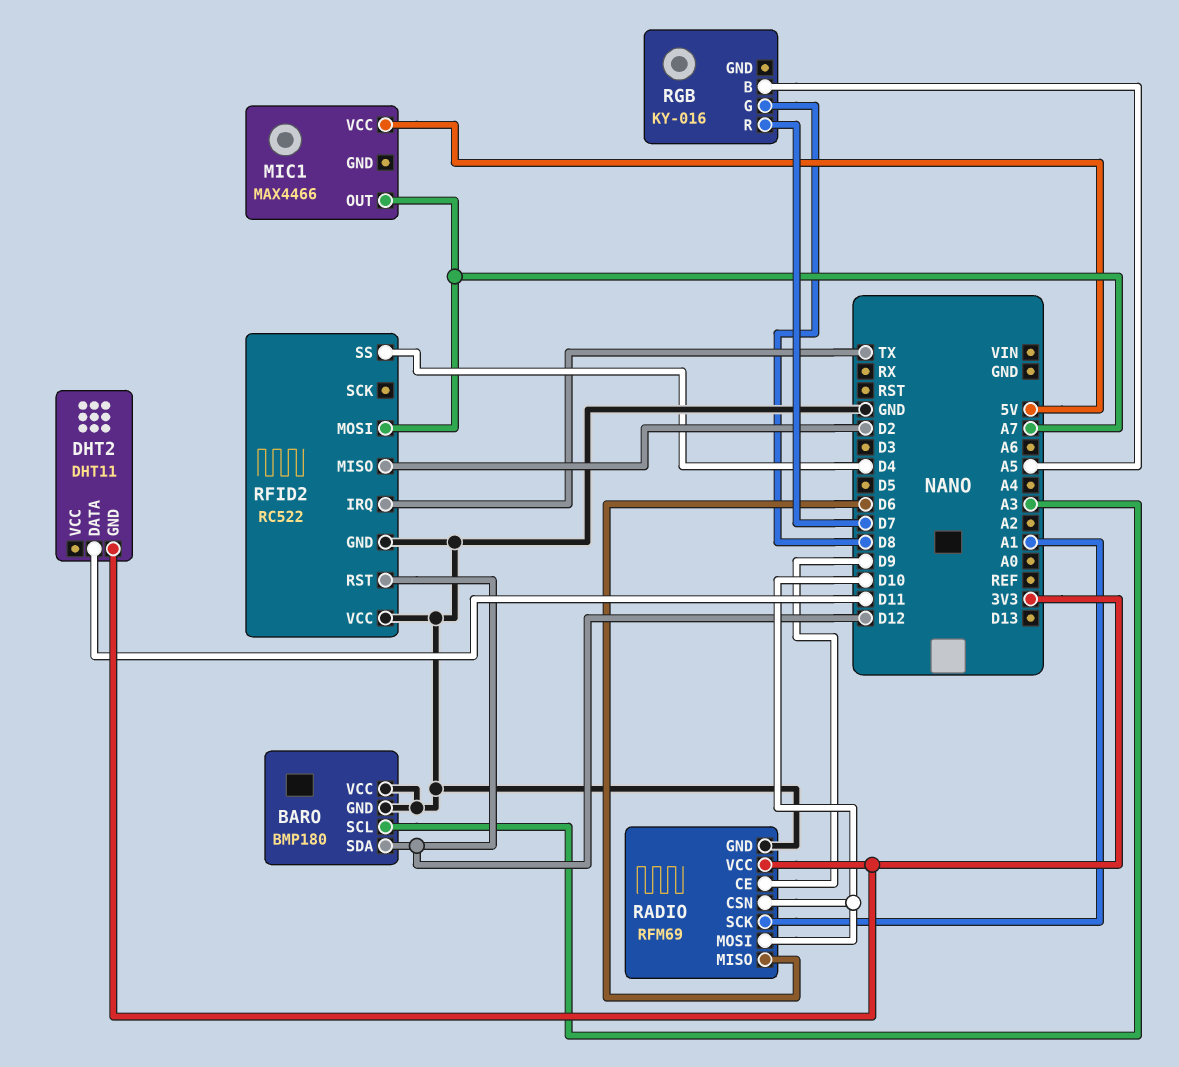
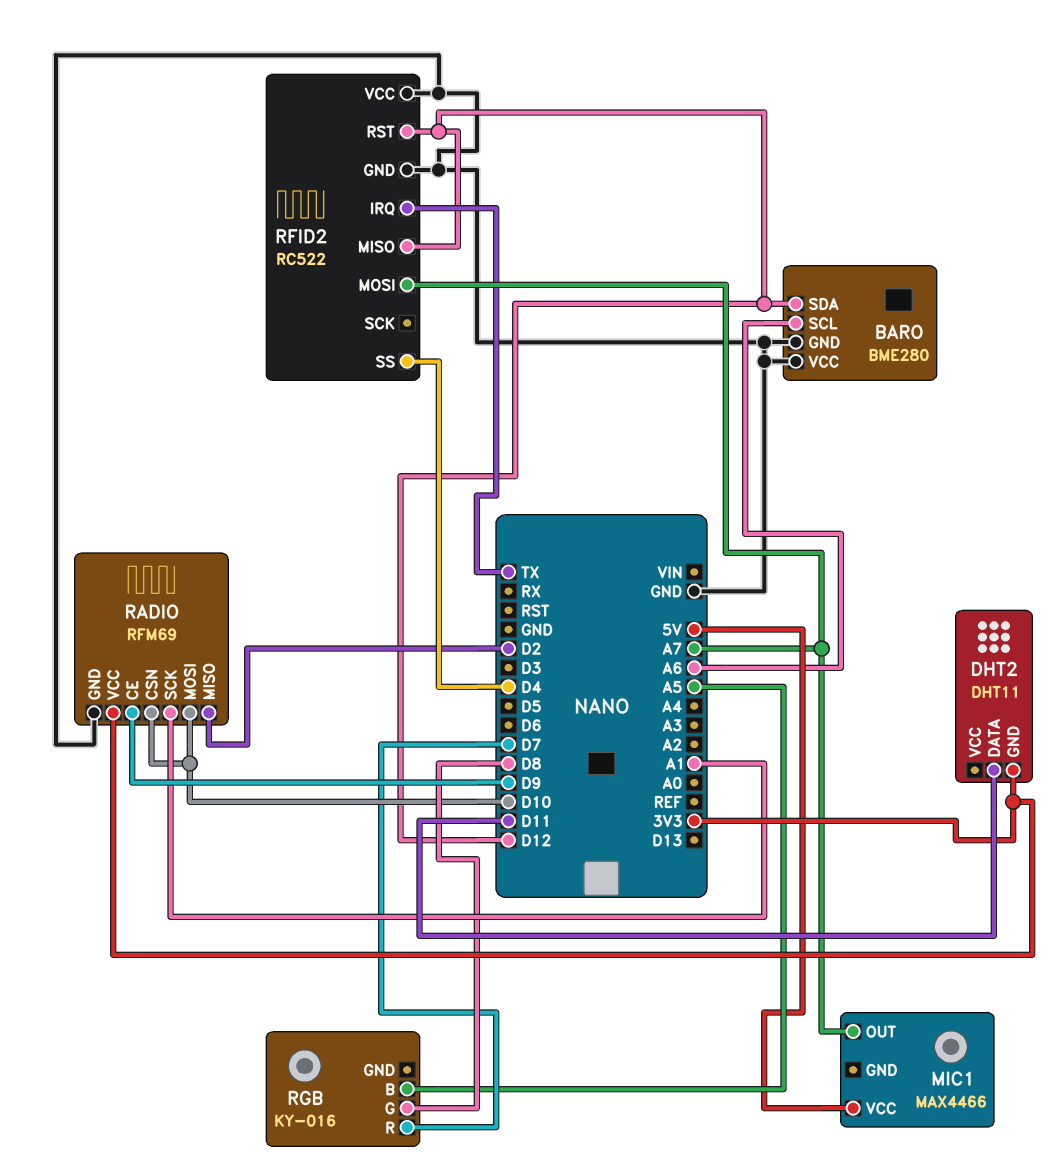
BARO: BMP180 -> BME280
BARO pin SCL: A3 -> A6
RADIO pin MISO: D6 -> D2
RFID2 pin MISO: D2 -> D12

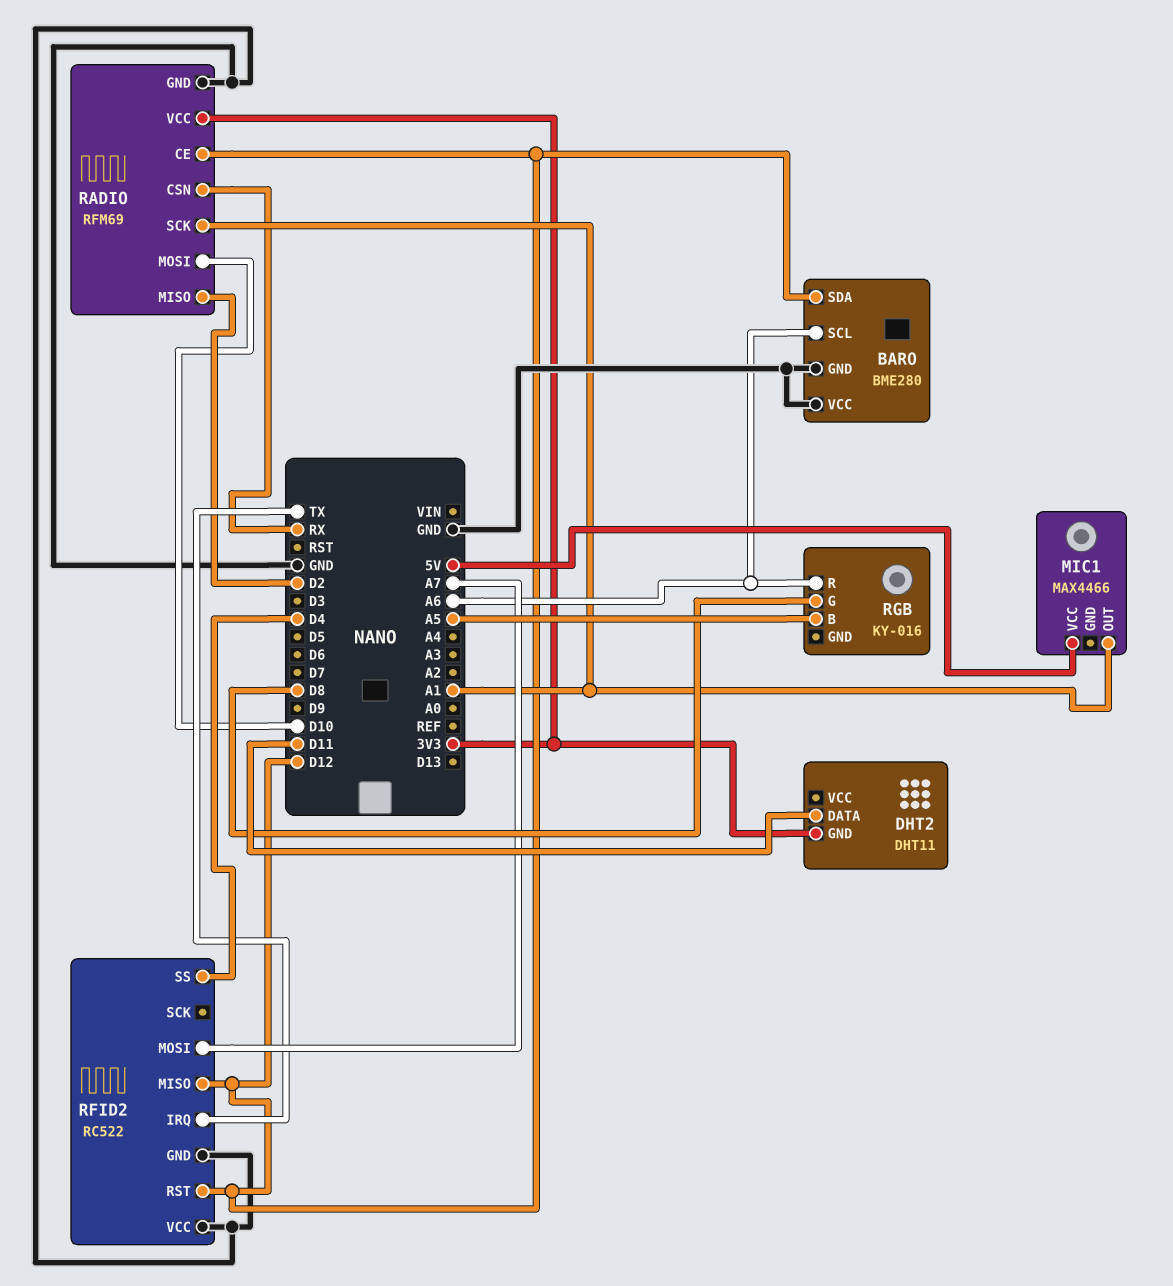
MIC1 pin OUT: A7 -> A1
RADIO pin CE: D9 -> D12
RADIO pin CSN: D10 -> RX
RGB pin R: D7 -> A6

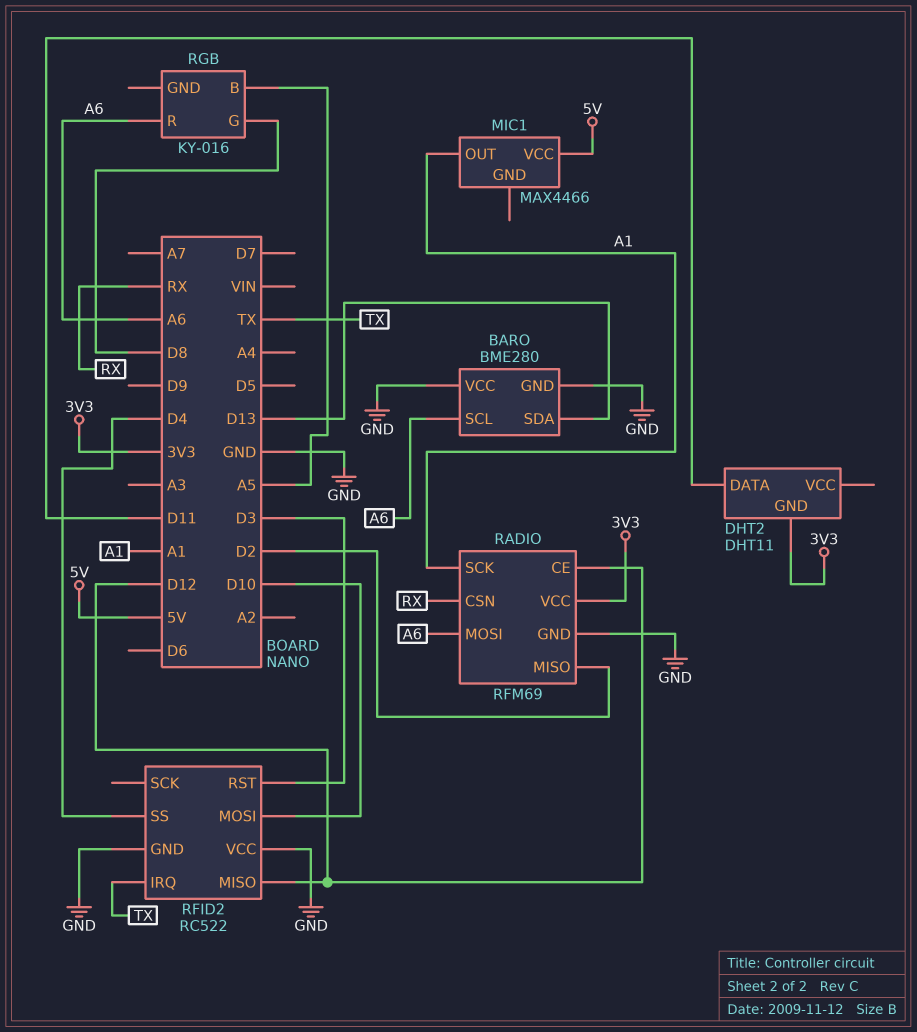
BARO pin SDA: D12 -> D13
RADIO pin MOSI: D10 -> A6
RFID2 pin MOSI: A7 -> D10
RFID2 pin RST: D12 -> D3

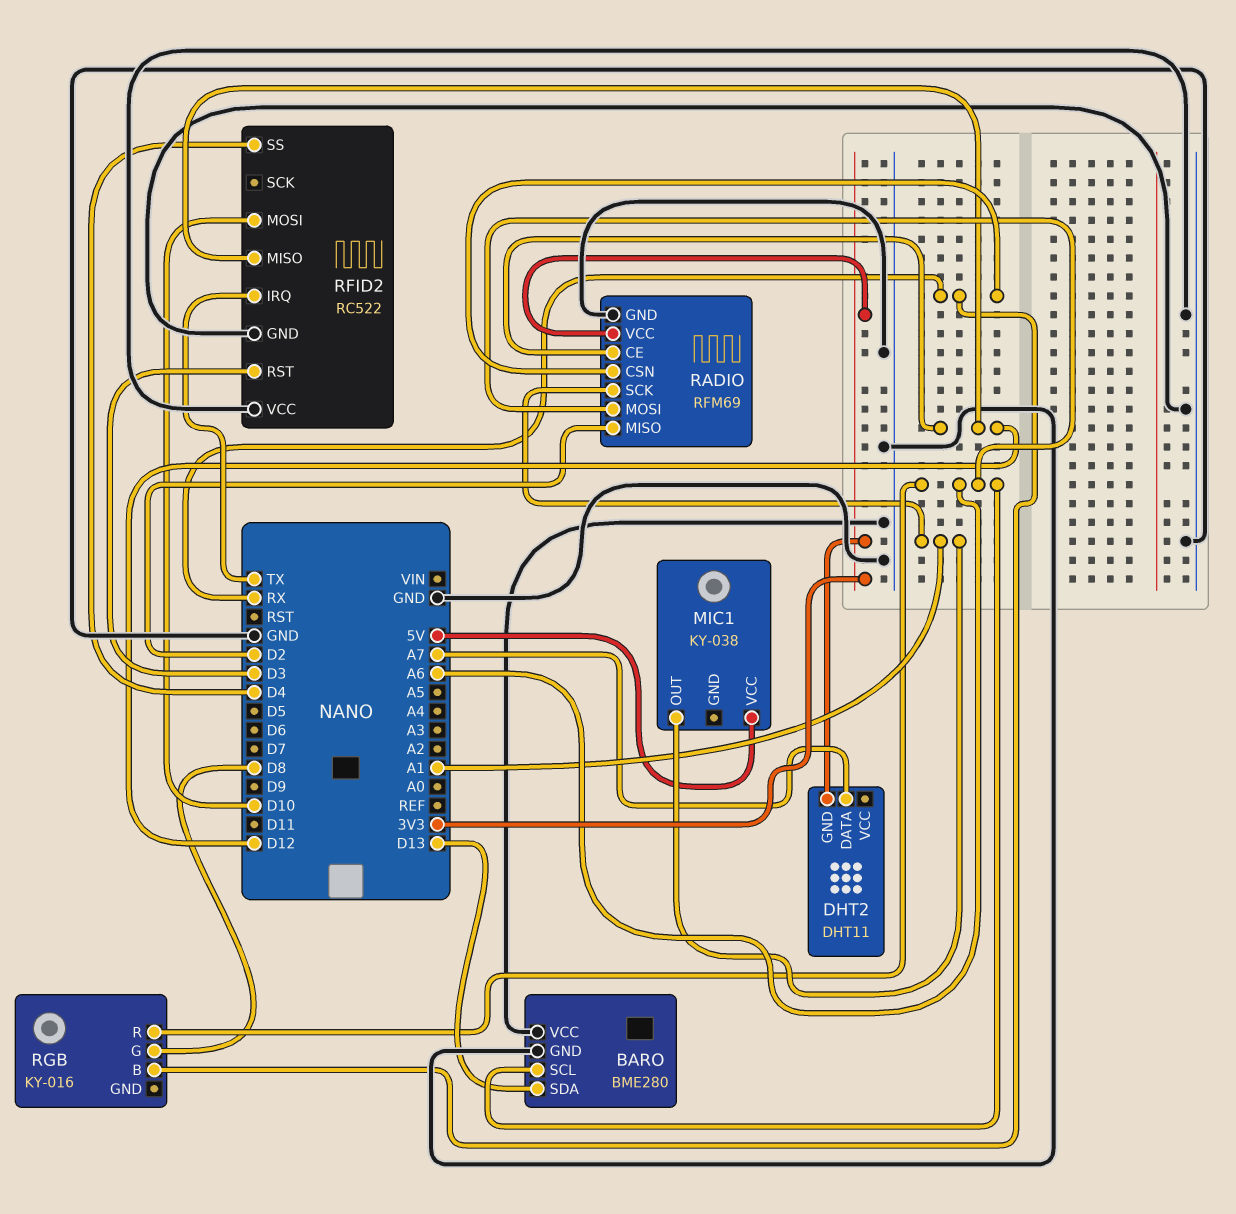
DHT2 pin DATA: D11 -> A7
MIC1: MAX4466 -> KY-038
RGB pin B: A5 -> RX

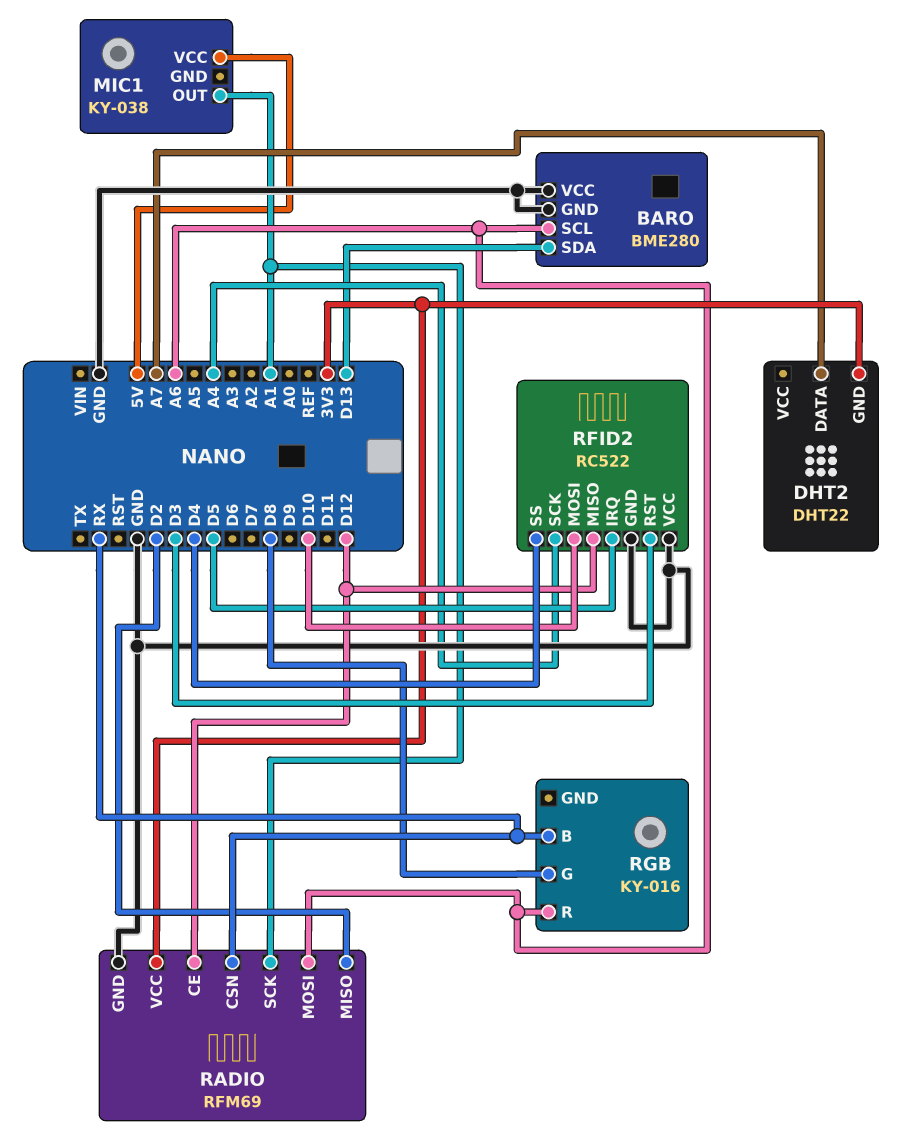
DHT2: DHT11 -> DHT22
RFID2 pin IRQ: TX -> D5
RFID2 pin SCK: none -> A4

